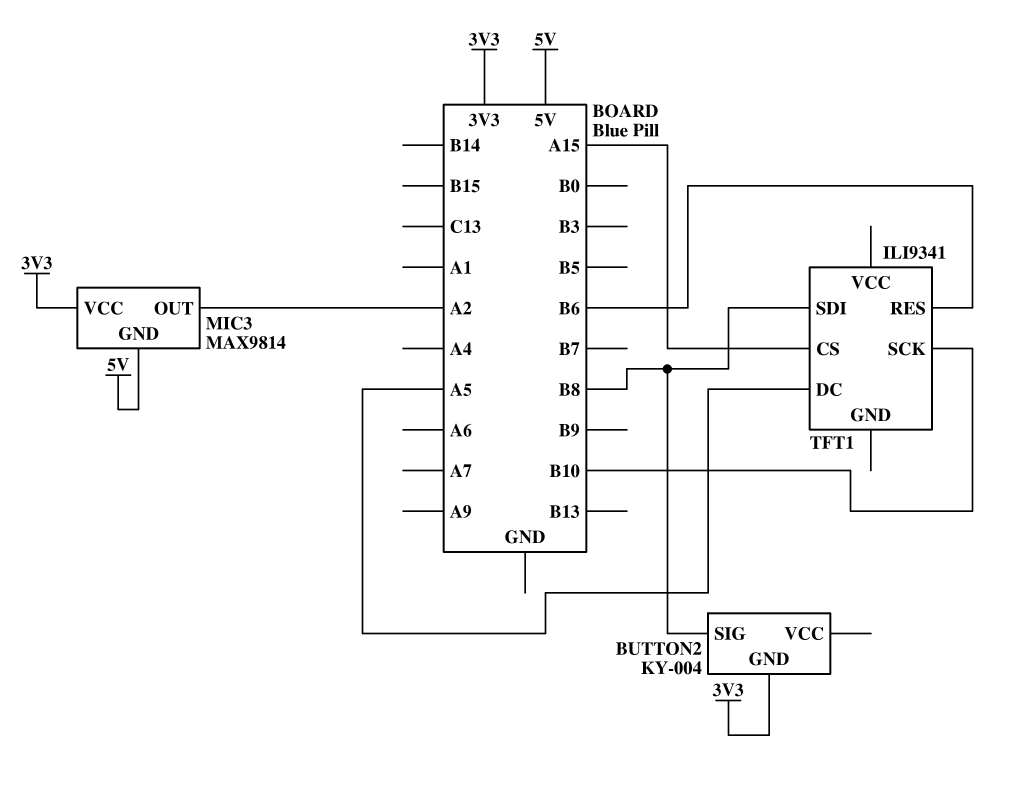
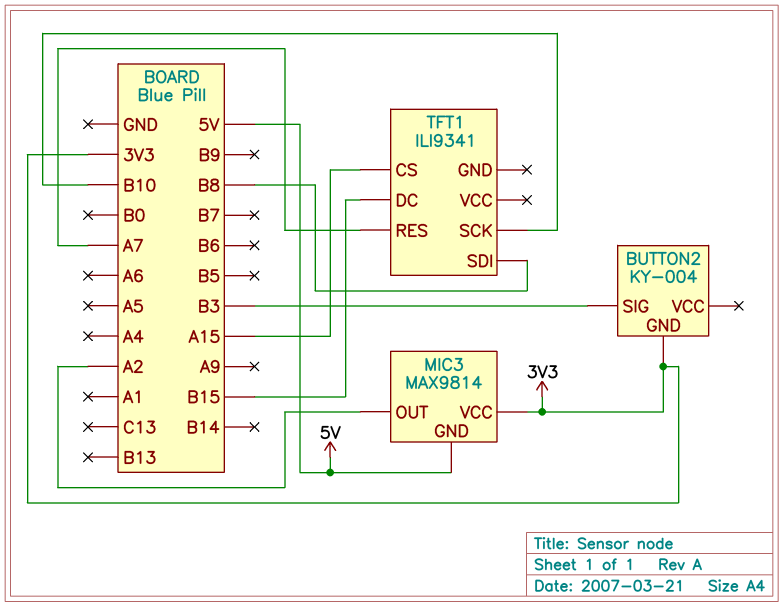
BUTTON2 pin SIG: B8 -> B3
TFT1 pin DC: A5 -> B15
TFT1 pin RES: B6 -> A7

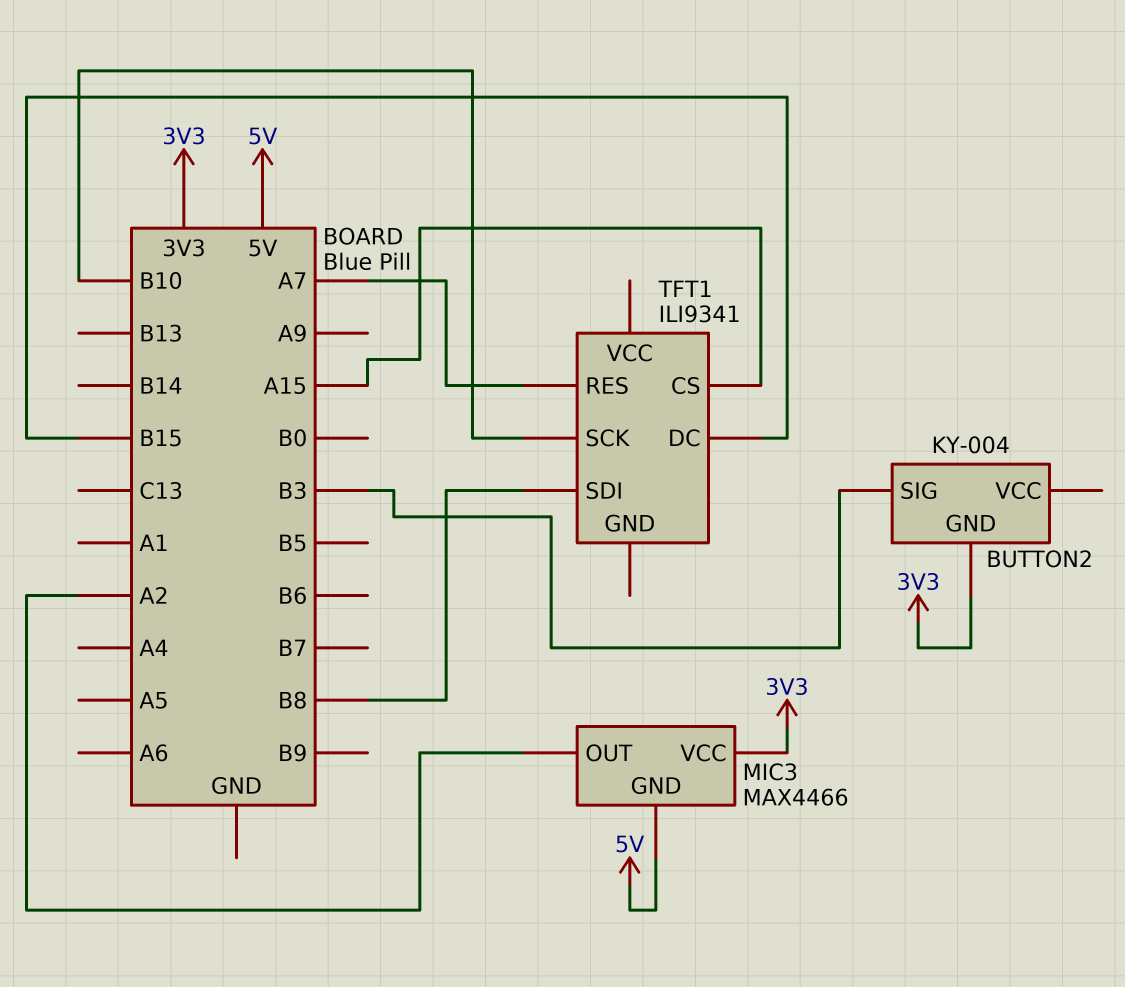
MIC3: MAX9814 -> MAX4466

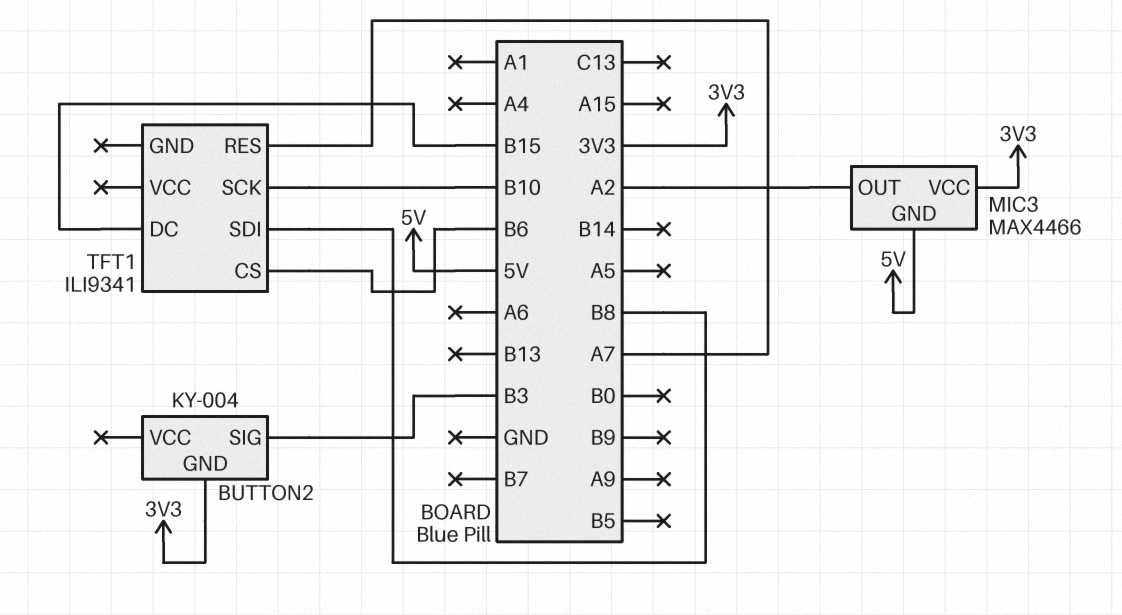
TFT1 pin CS: A15 -> B6

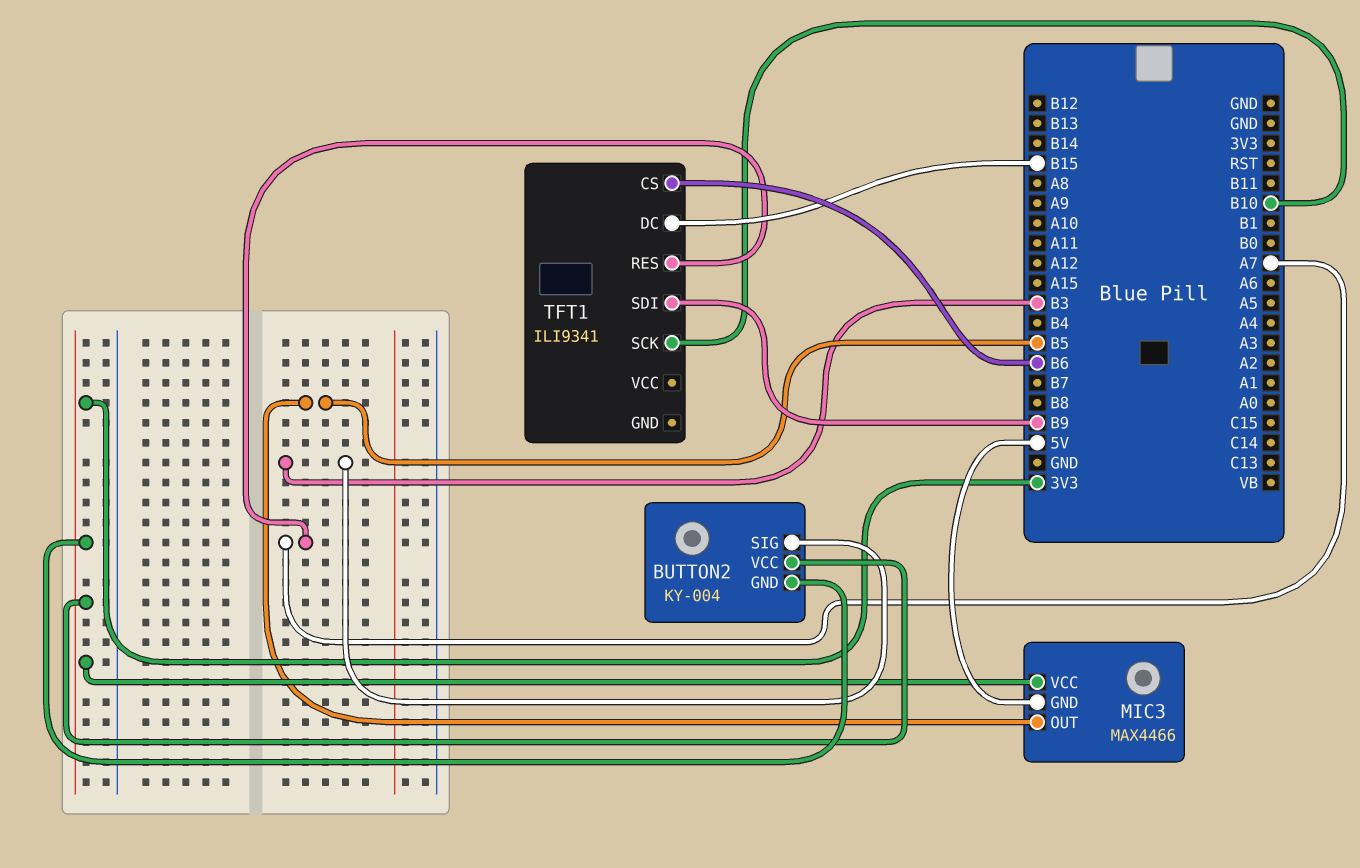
BUTTON2 pin VCC: none -> 3V3
MIC3 pin OUT: A2 -> B5
TFT1 pin SDI: B8 -> B9

